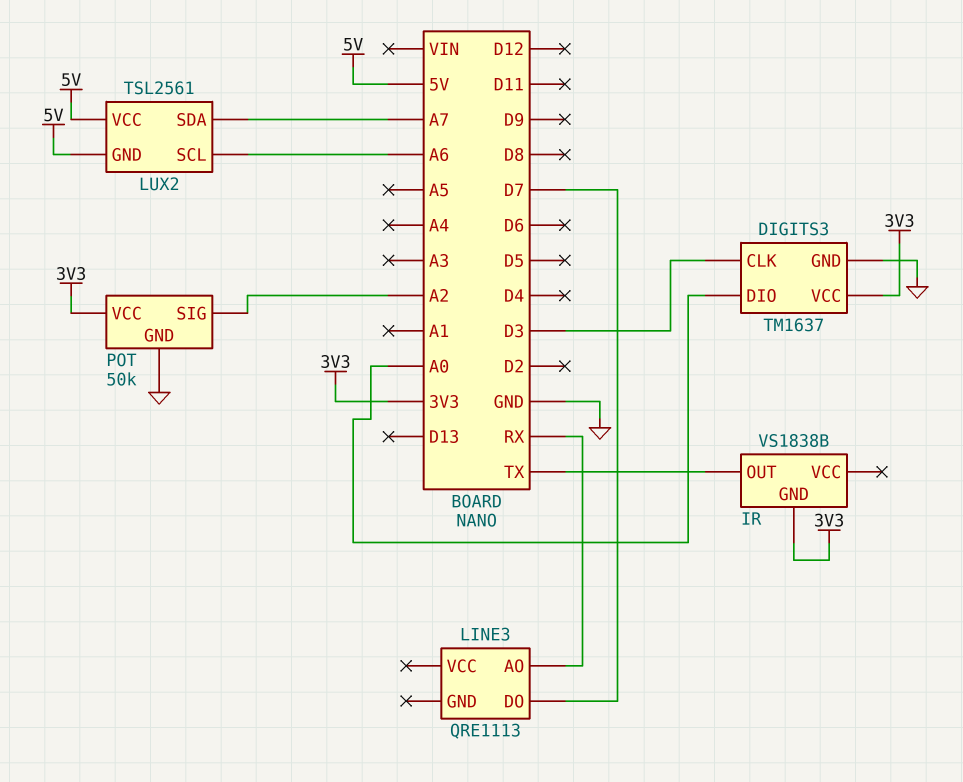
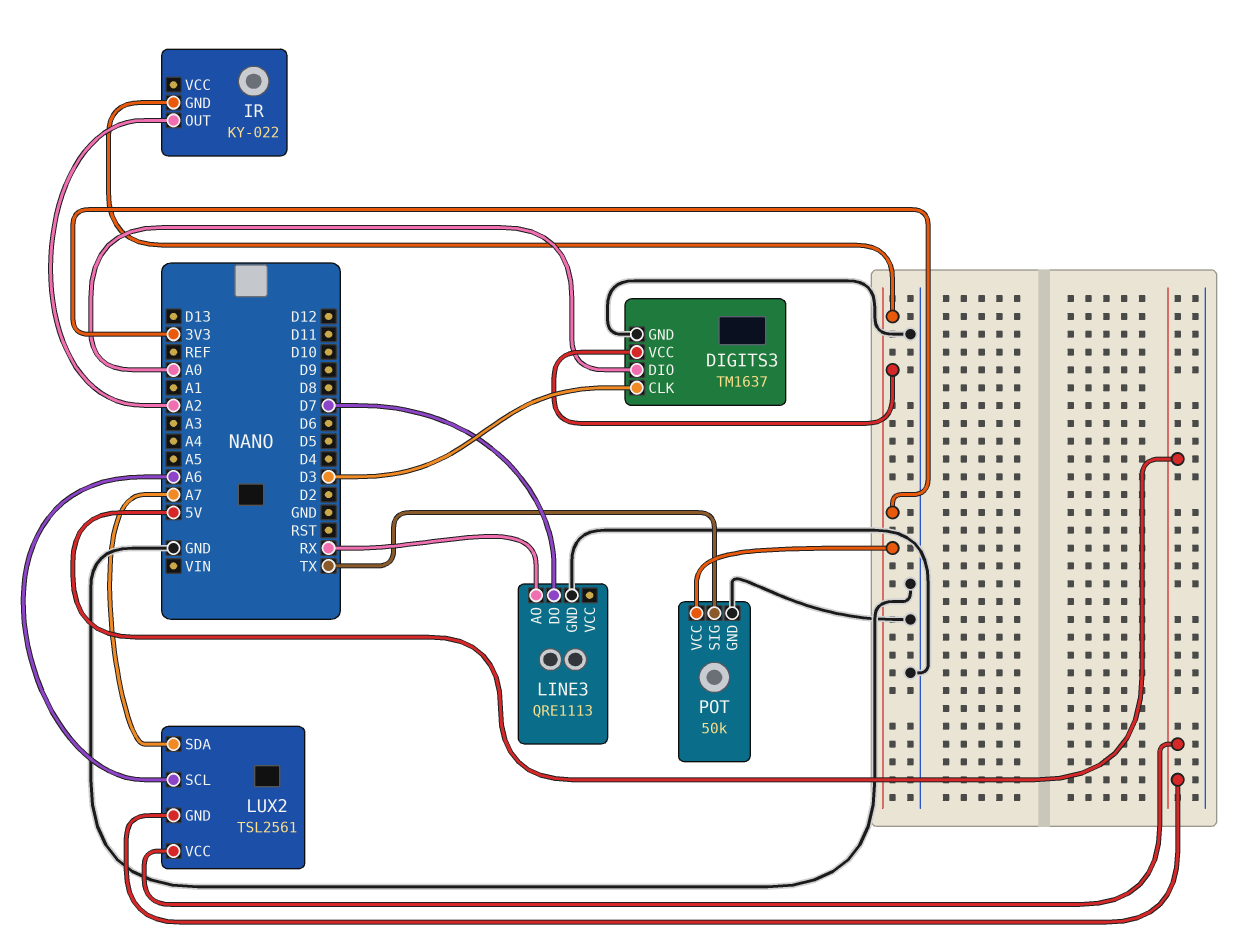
IR: VS1838B -> KY-022
IR pin OUT: TX -> A2
LINE3 pin GND: none -> GND
POT pin SIG: A2 -> TX

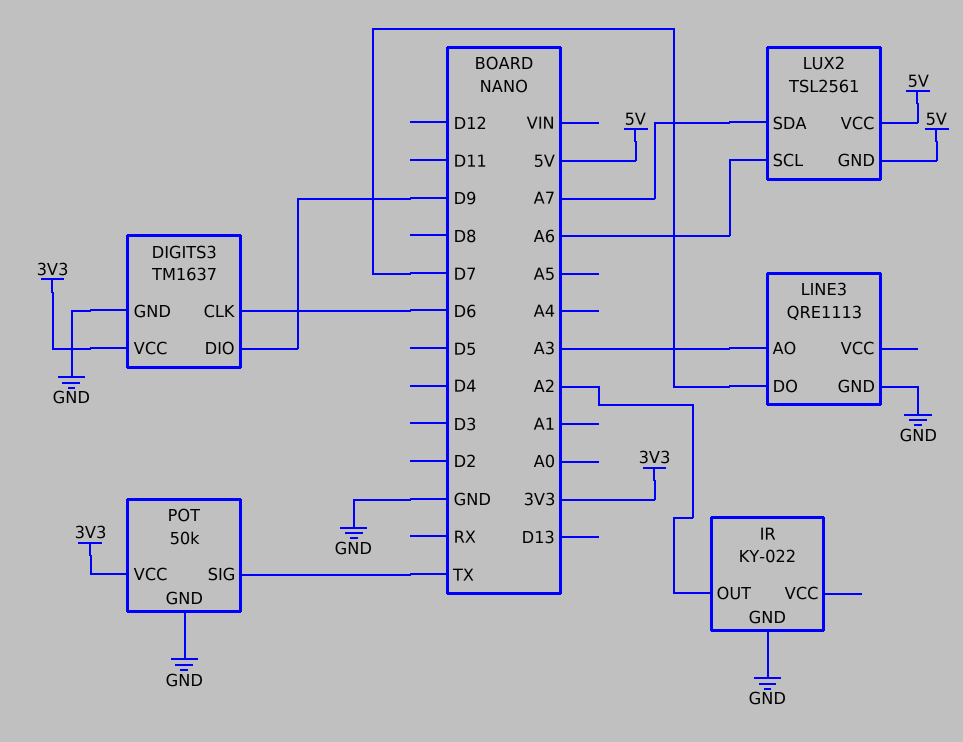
DIGITS3 pin CLK: D3 -> D6
DIGITS3 pin DIO: A0 -> D9
IR pin GND: 3V3 -> GND
LINE3 pin AO: RX -> A3

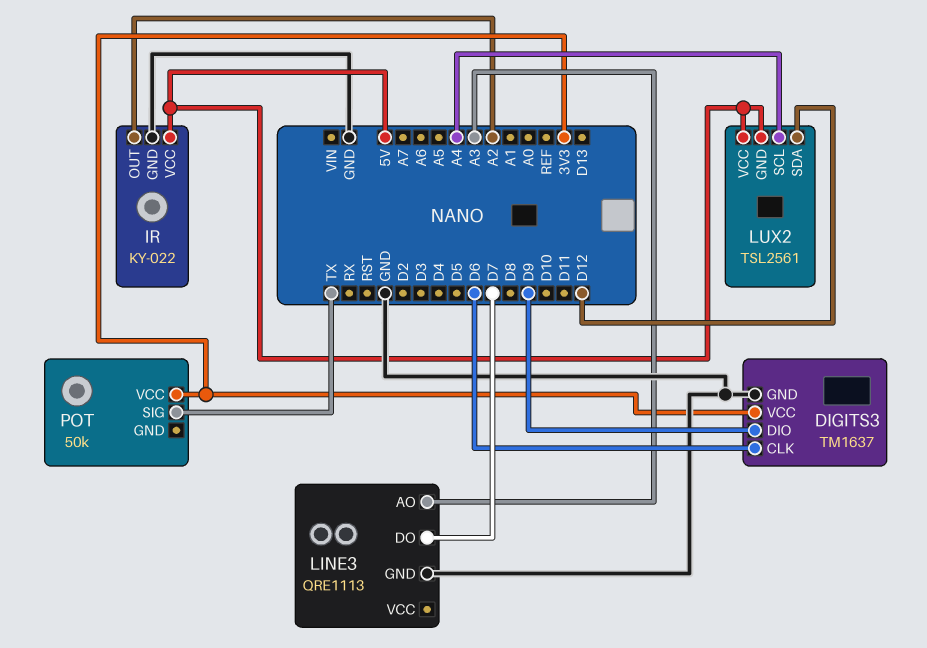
IR pin VCC: none -> 5V
LUX2 pin SCL: A6 -> A4
LUX2 pin SDA: A7 -> D12
POT pin GND: GND -> none

